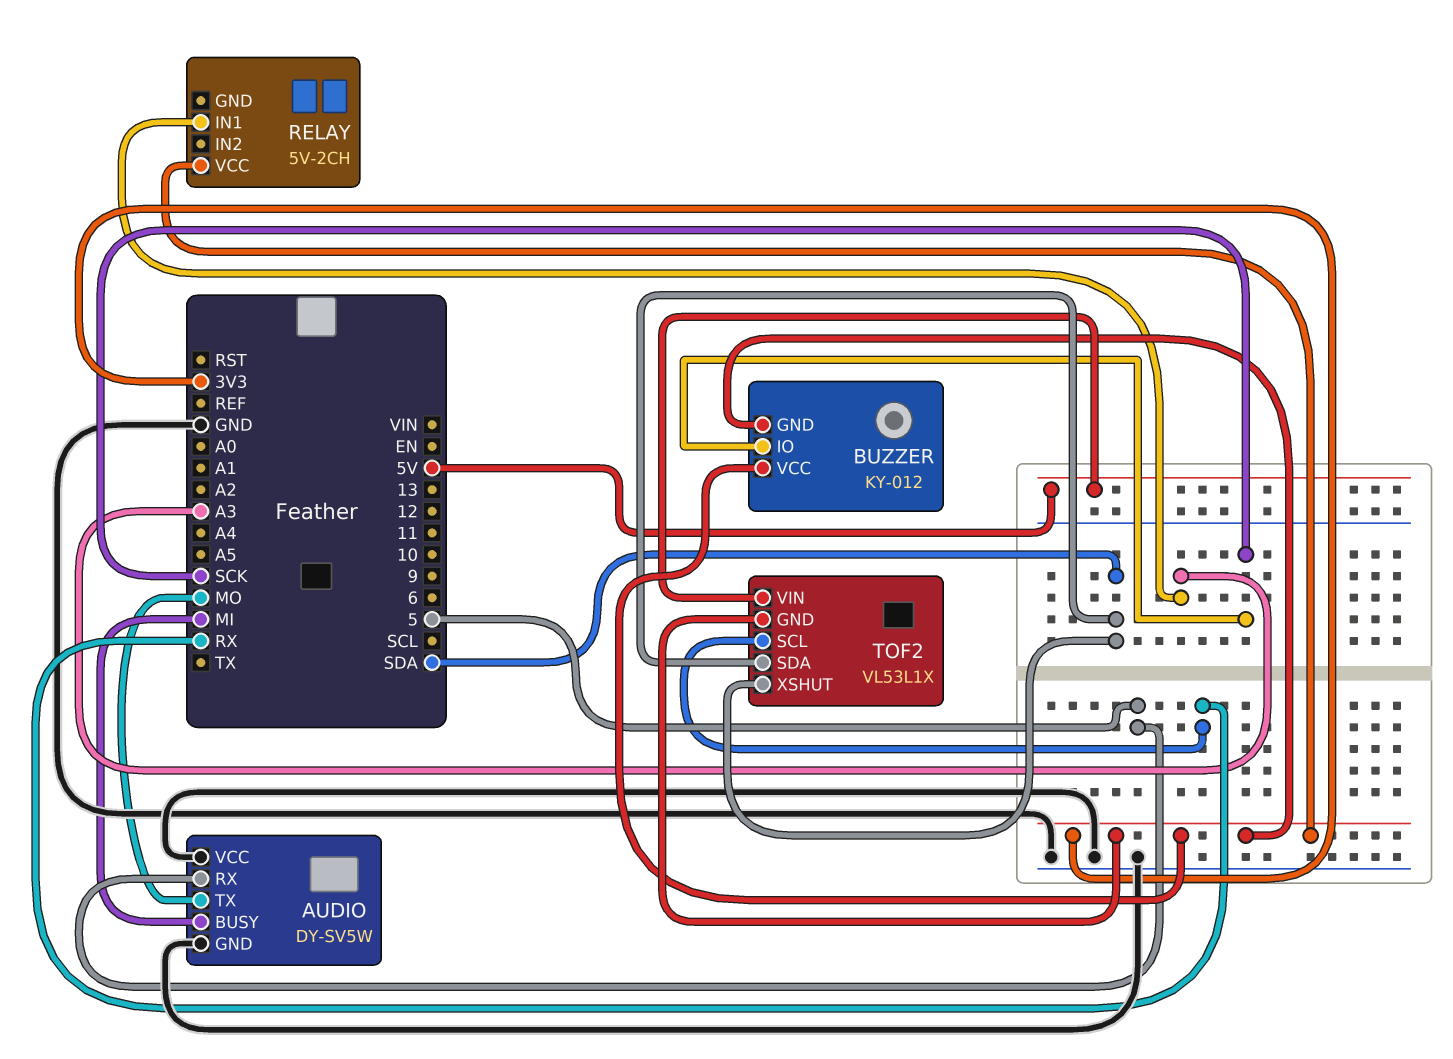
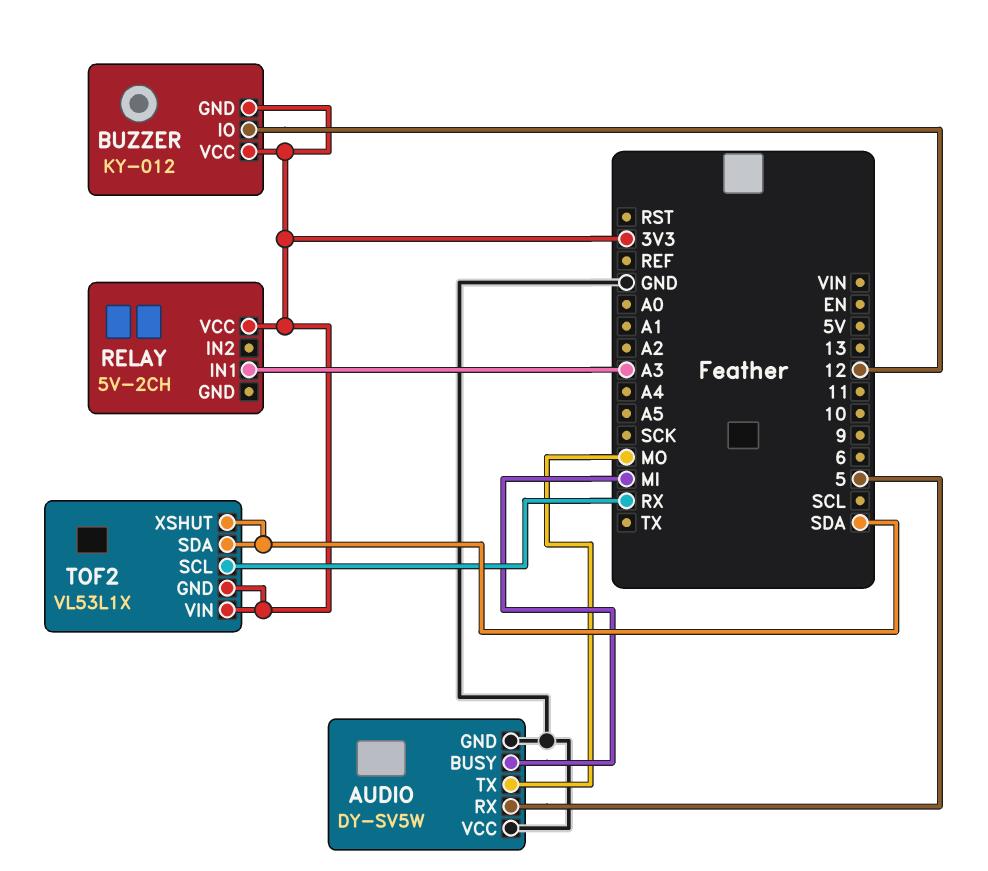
BUZZER pin IO: SCK -> 12
TOF2 pin VIN: 5V -> 3V3

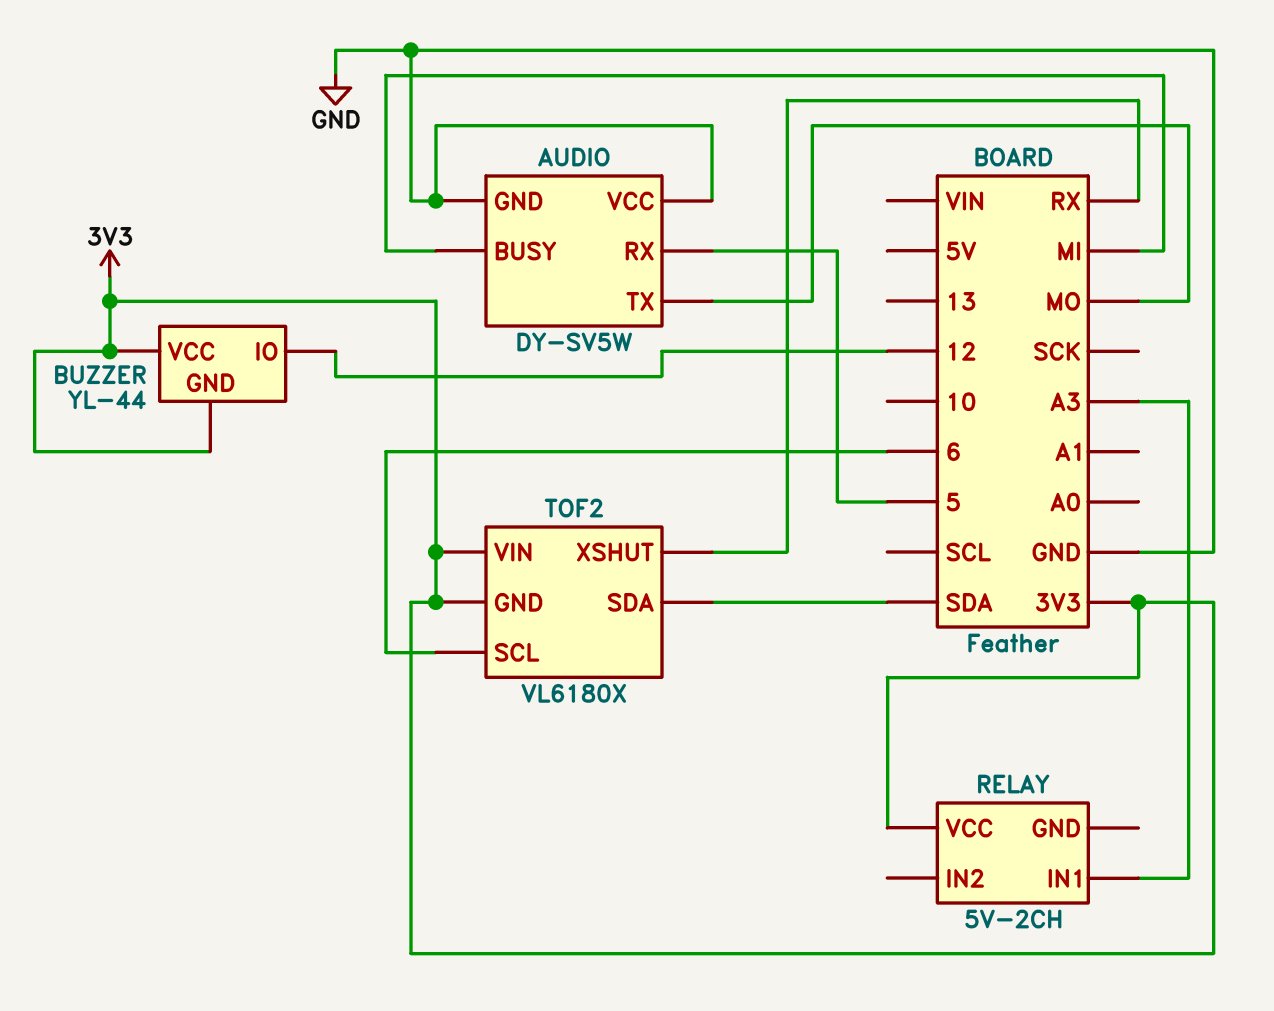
BUZZER: KY-012 -> YL-44
TOF2: VL53L1X -> VL6180X
TOF2 pin SCL: RX -> 6
TOF2 pin XSHUT: SDA -> RX

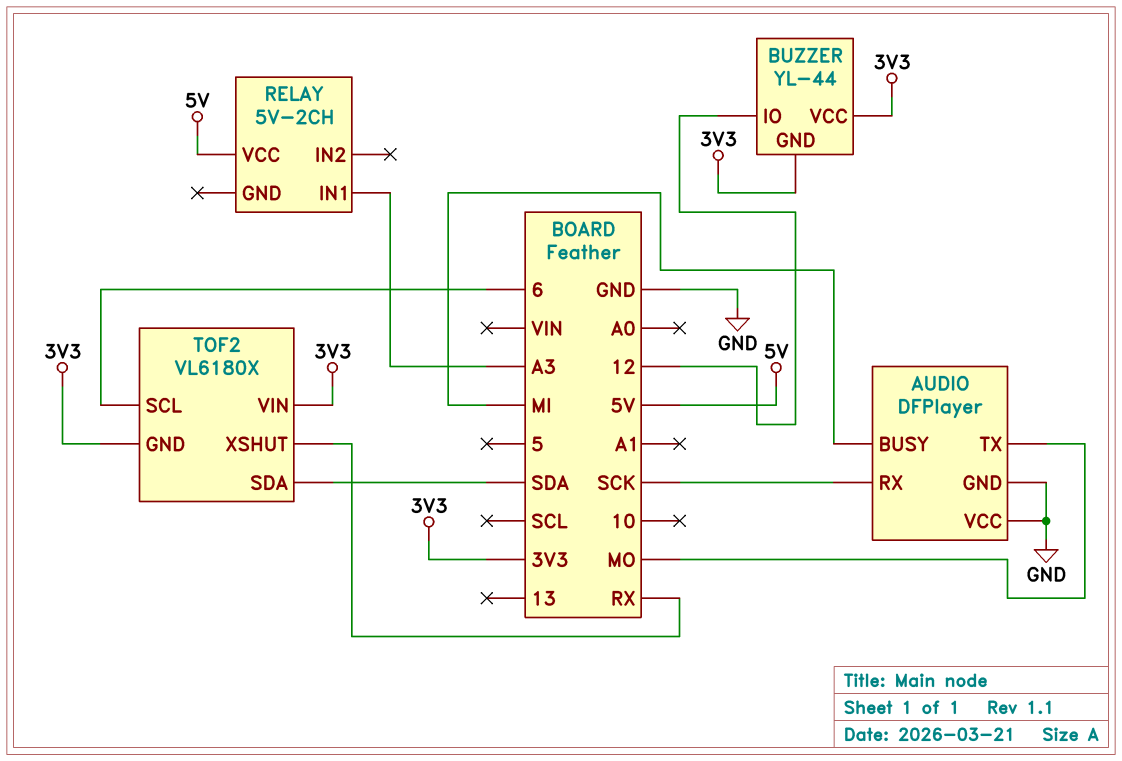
AUDIO: DY-SV5W -> DFPlayer
AUDIO pin RX: 5 -> SCK
RELAY pin VCC: 3V3 -> 5V

